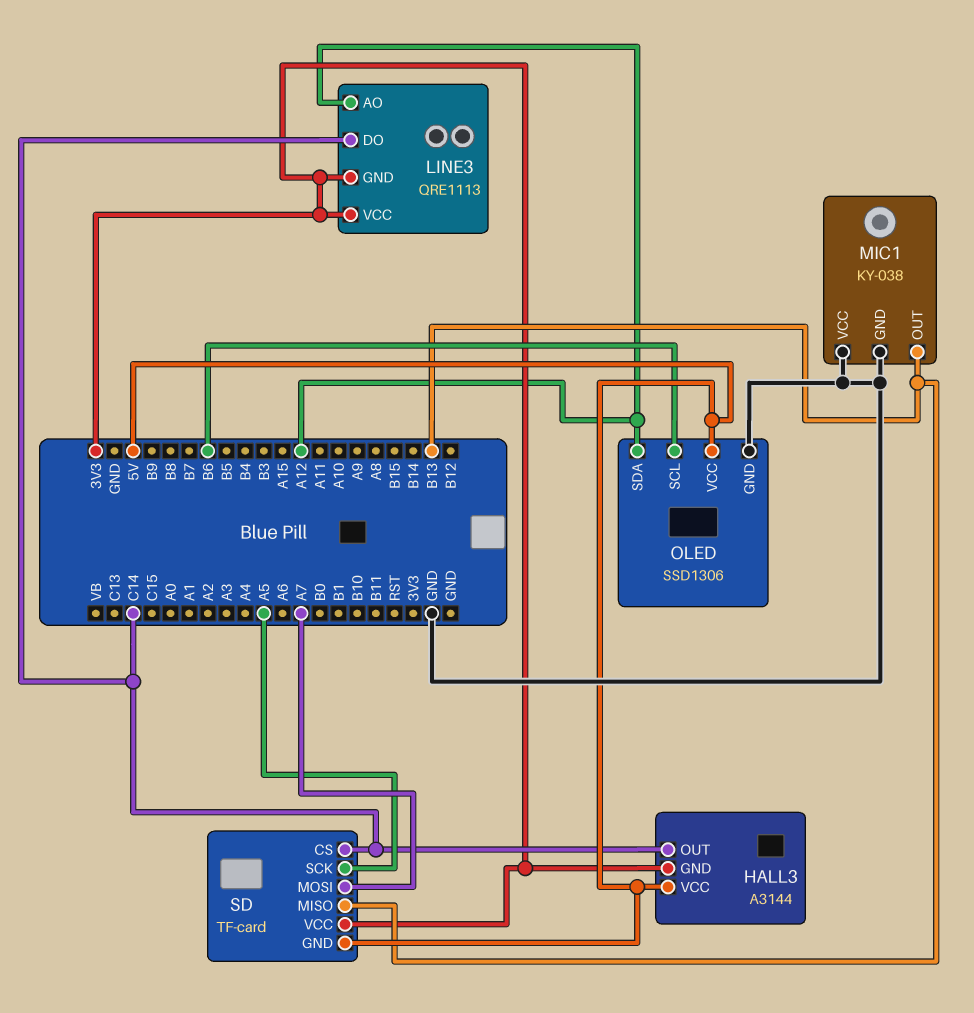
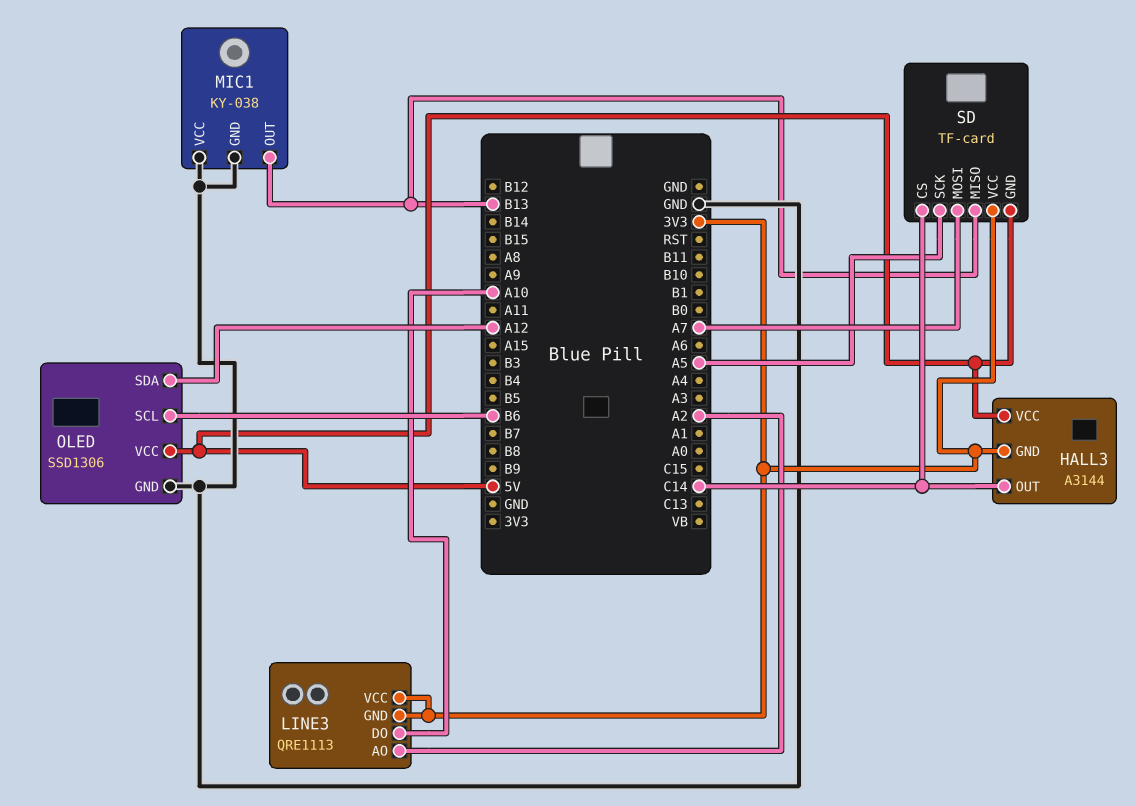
LINE3 pin AO: A12 -> A2
LINE3 pin DO: C14 -> A10

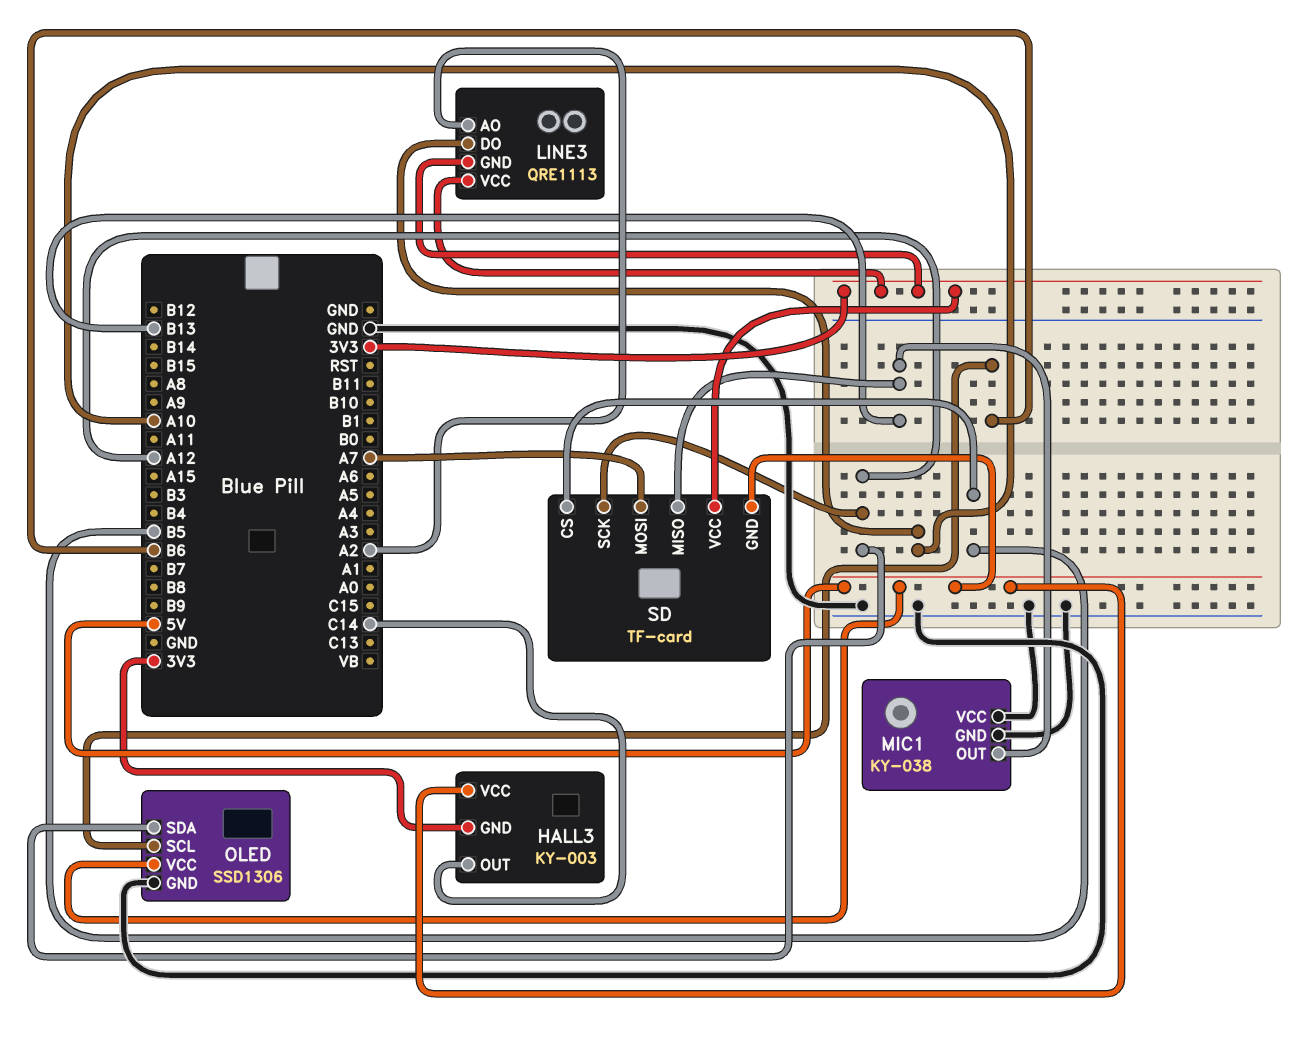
HALL3: A3144 -> KY-003
SD pin CS: C14 -> B5
SD pin SCK: A5 -> A12

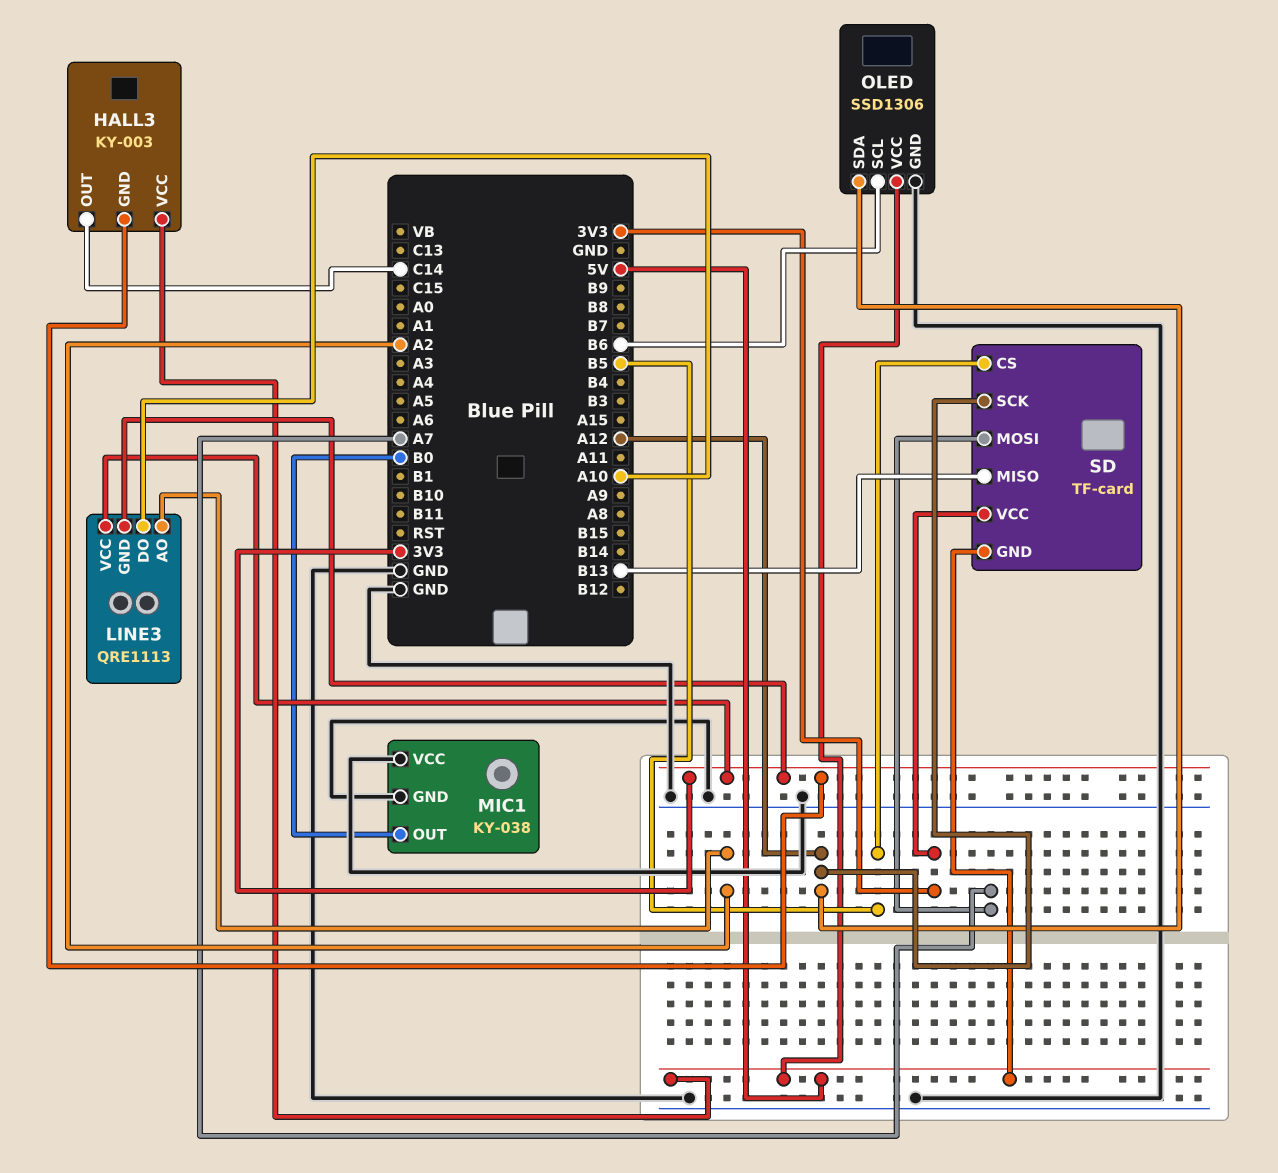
MIC1 pin OUT: B13 -> B0

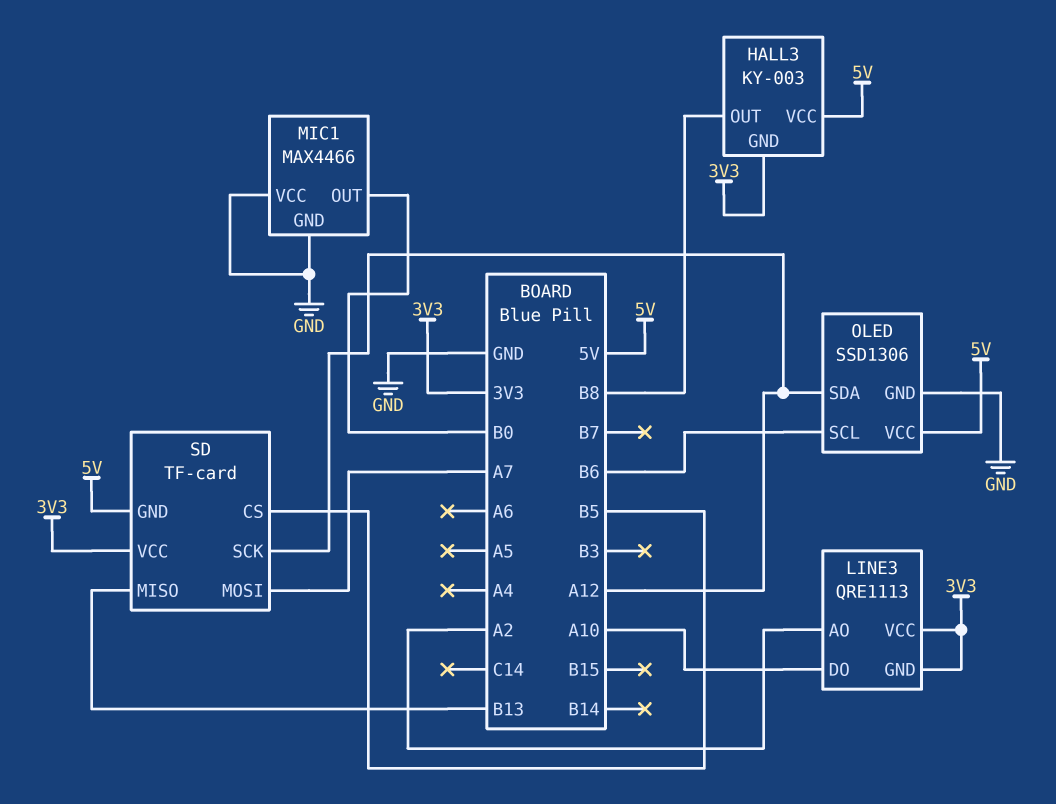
HALL3 pin OUT: C14 -> B8
MIC1: KY-038 -> MAX4466

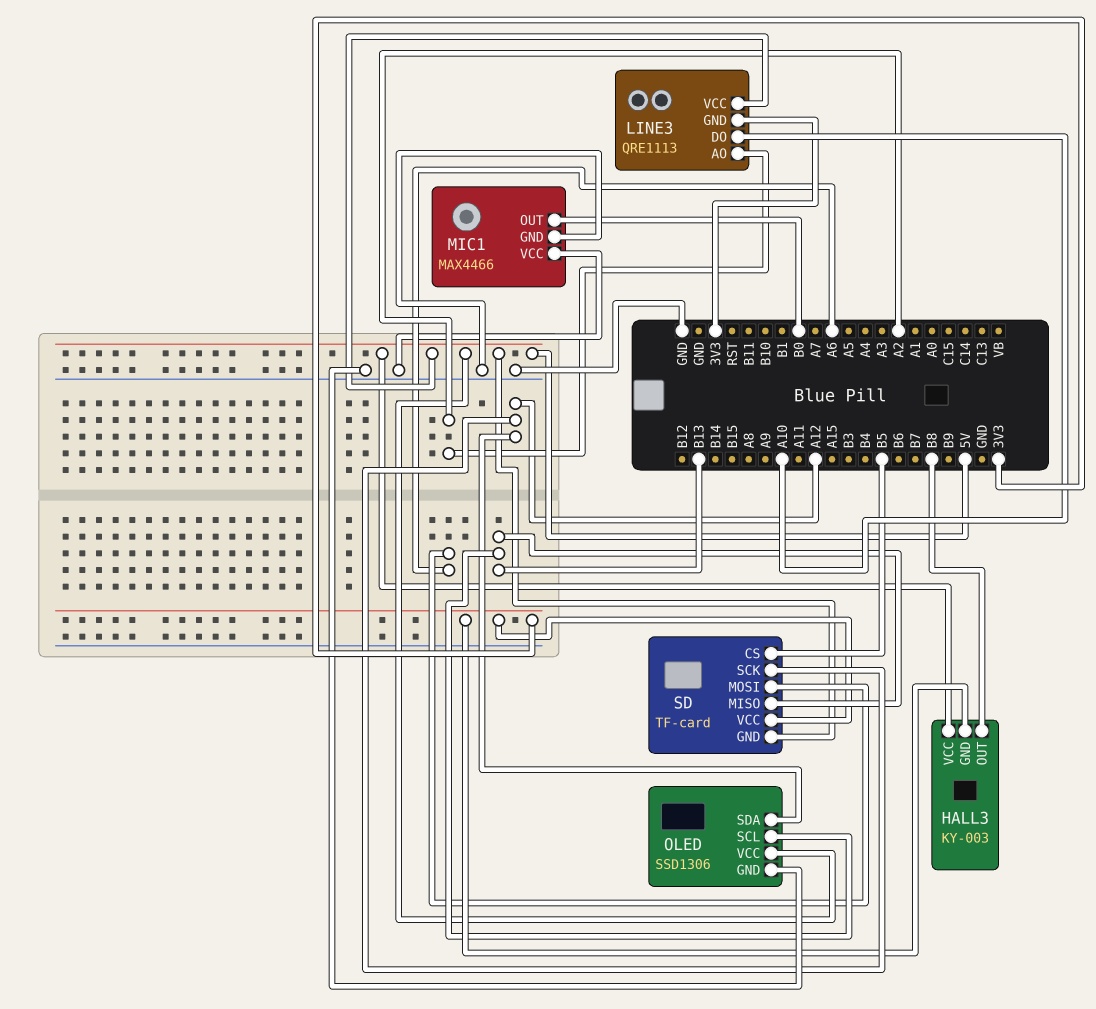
LINE3 pin VCC: 3V3 -> 5V
OLED pin SCL: B6 -> B13
SD pin MOSI: A7 -> A6

